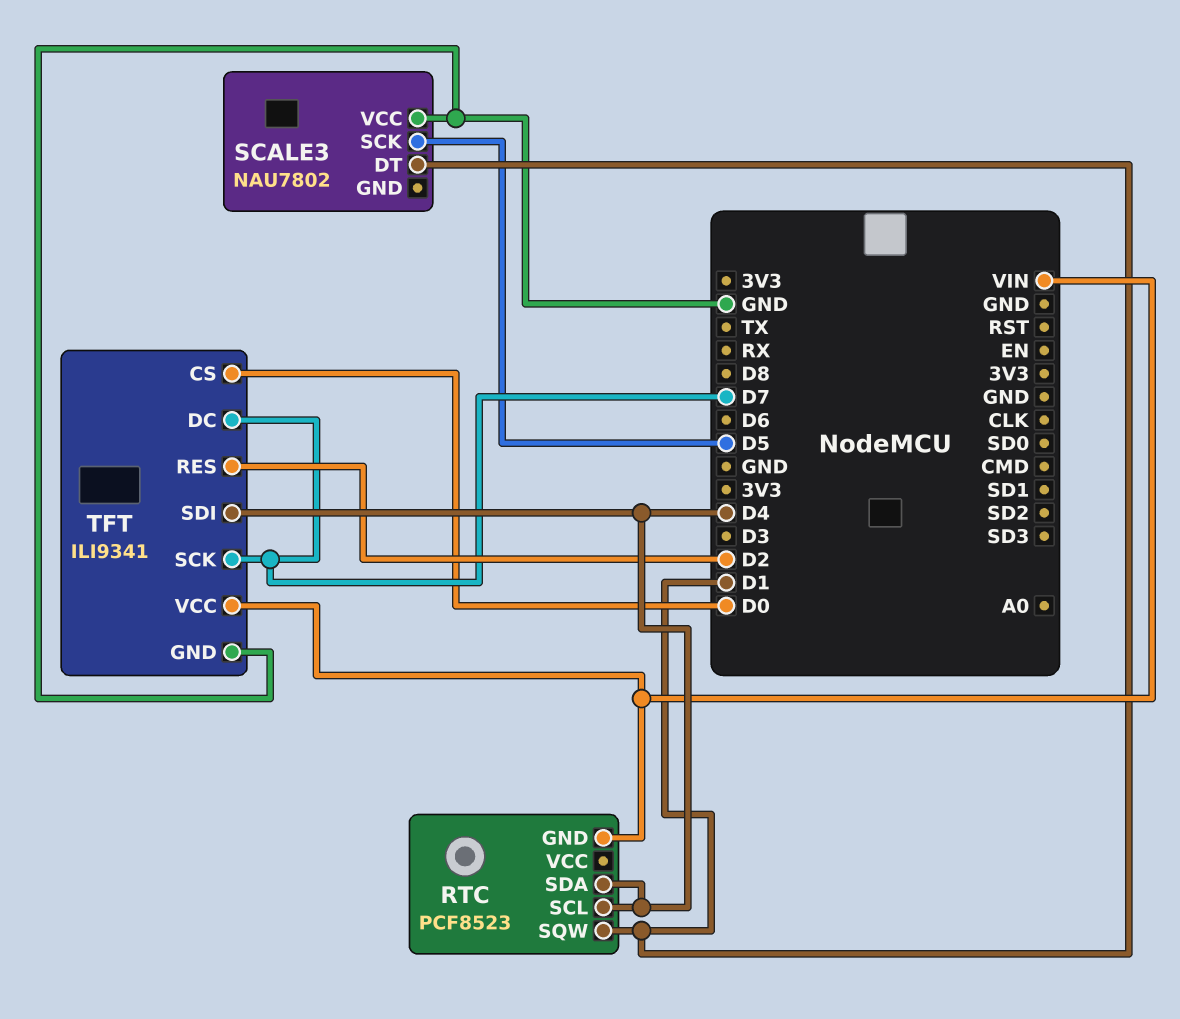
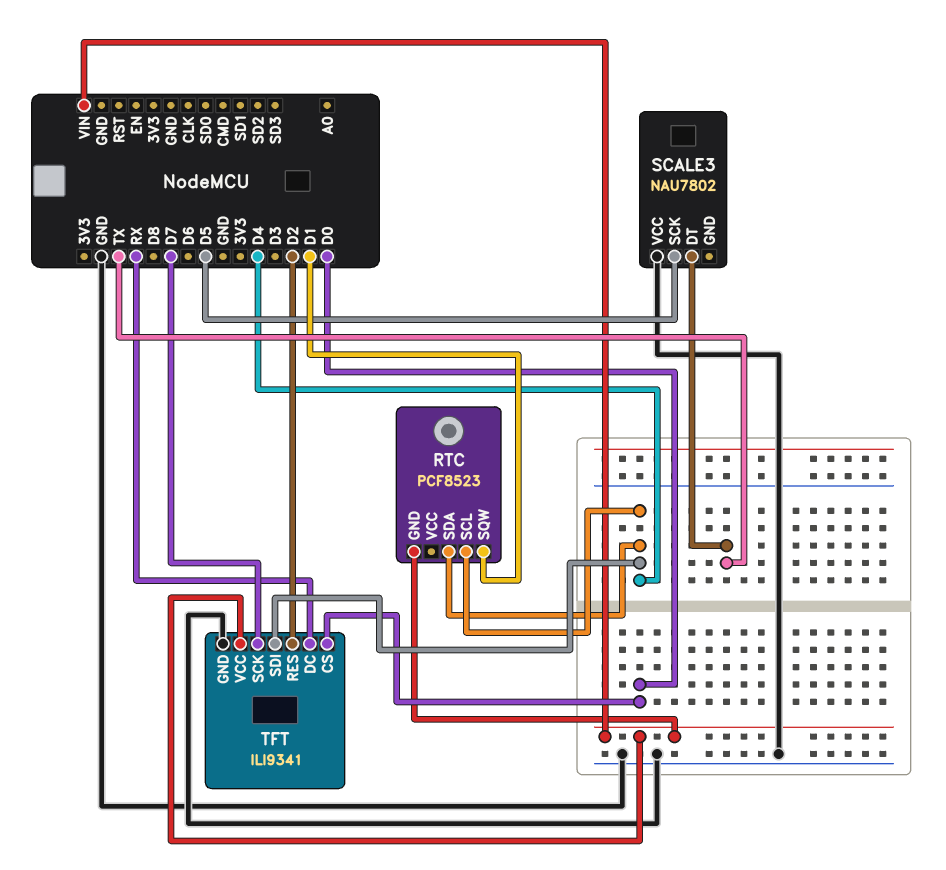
SCALE3 pin DT: D1 -> TX
TFT pin DC: D7 -> RX

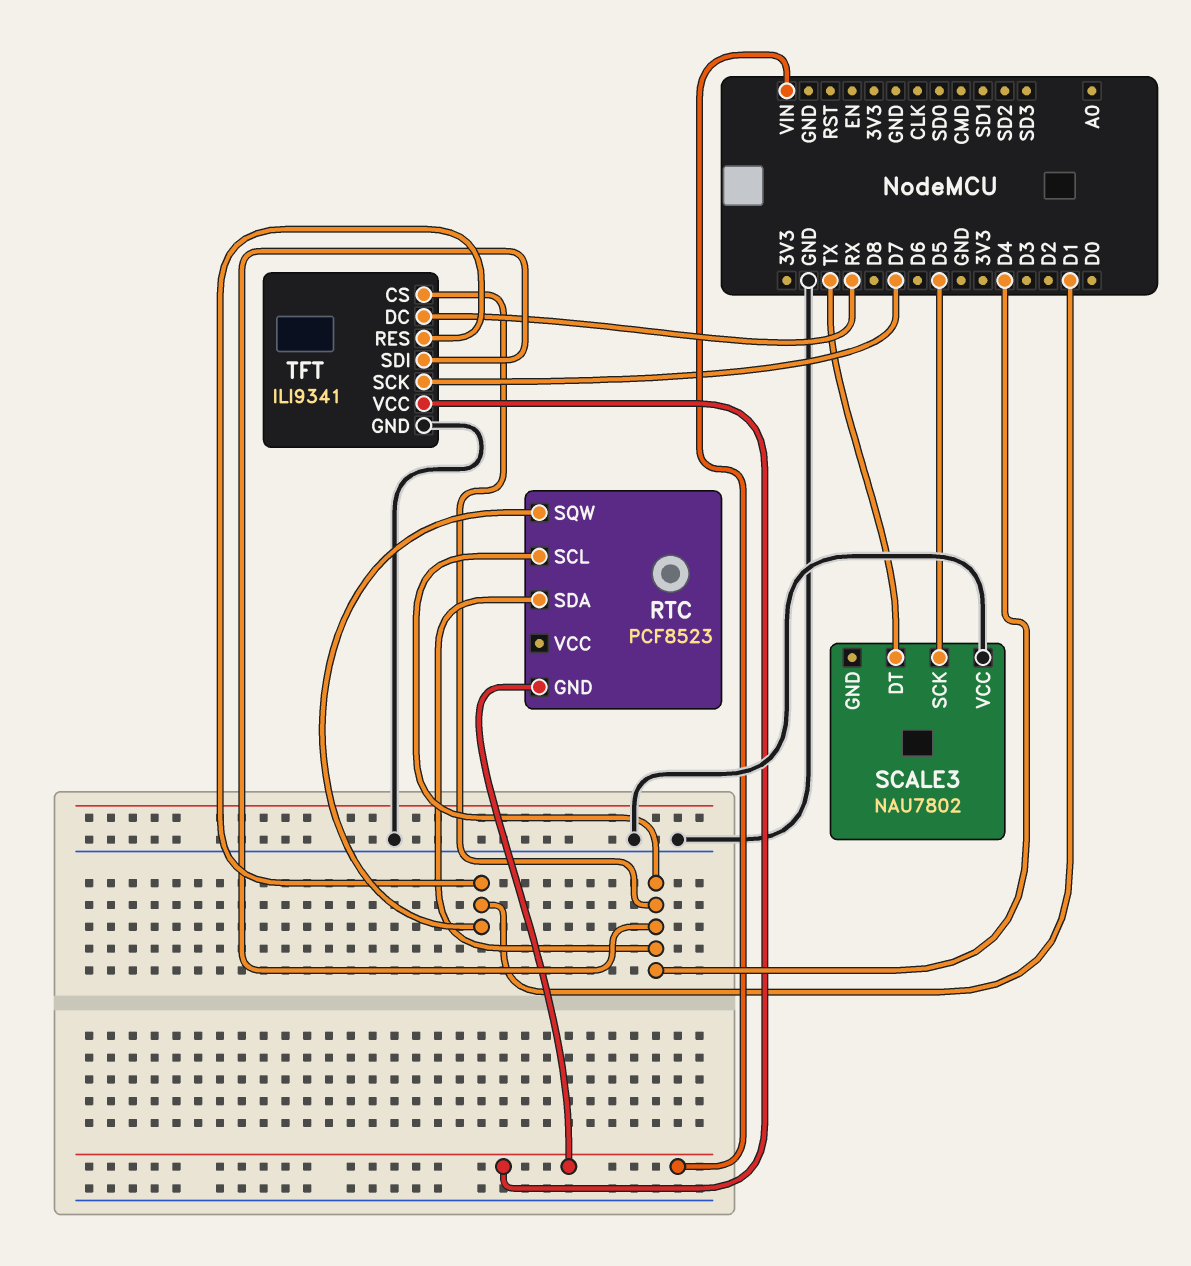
TFT pin CS: D0 -> D4
TFT pin RES: D2 -> D1

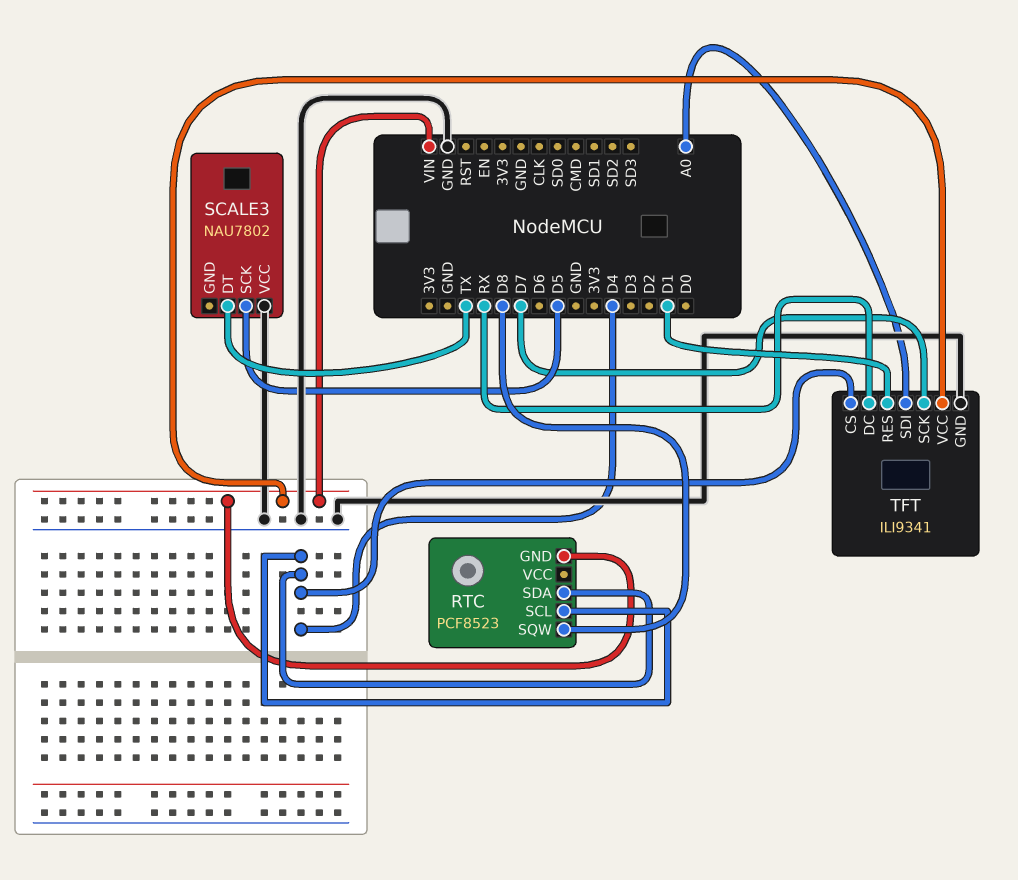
RTC pin SQW: D1 -> D8
TFT pin SDI: D4 -> A0

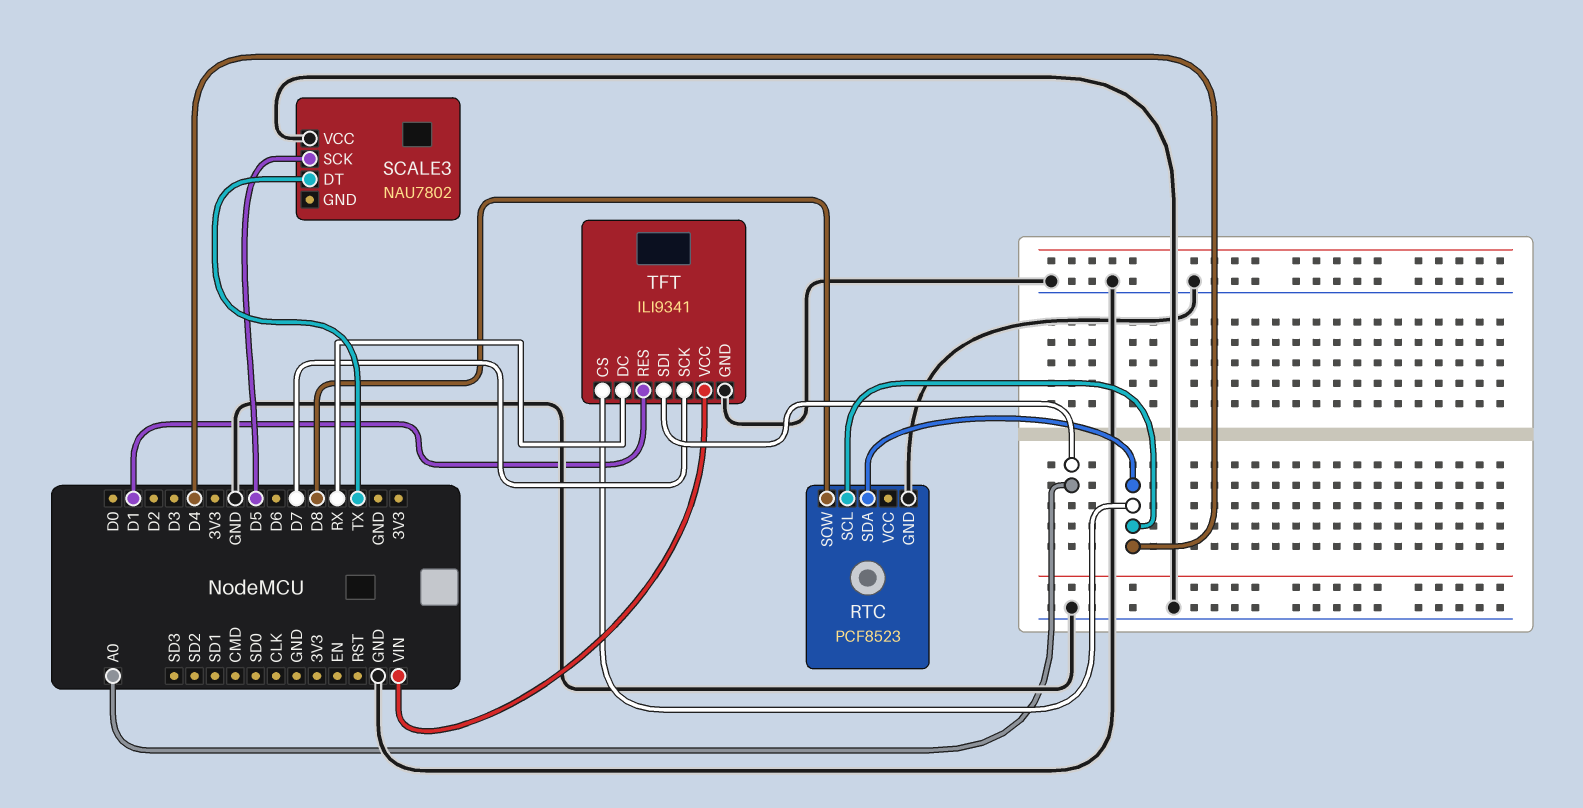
RTC pin GND: VIN -> GND

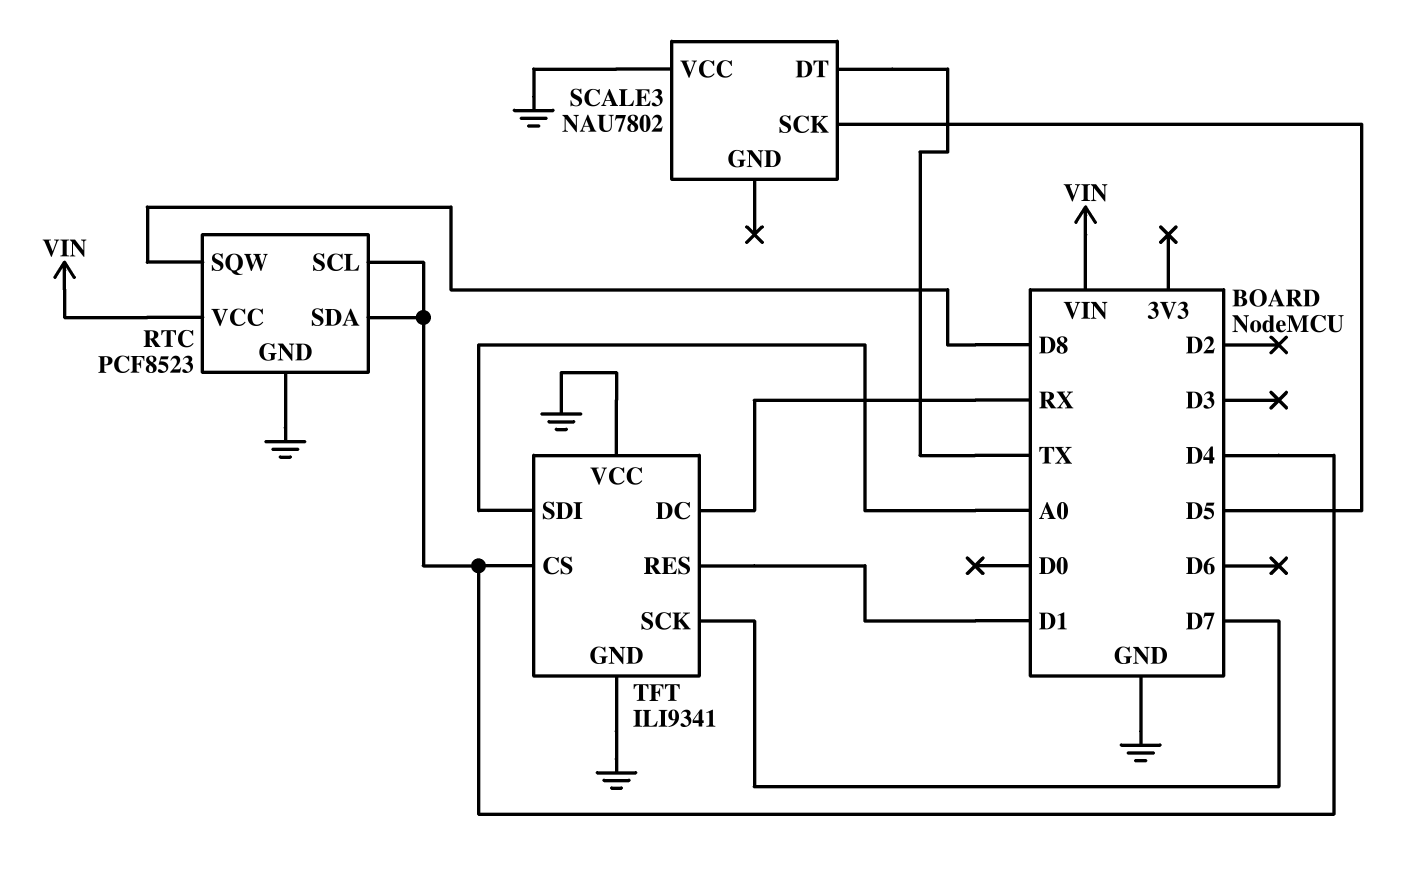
RTC pin VCC: none -> VIN
TFT pin VCC: VIN -> GND

